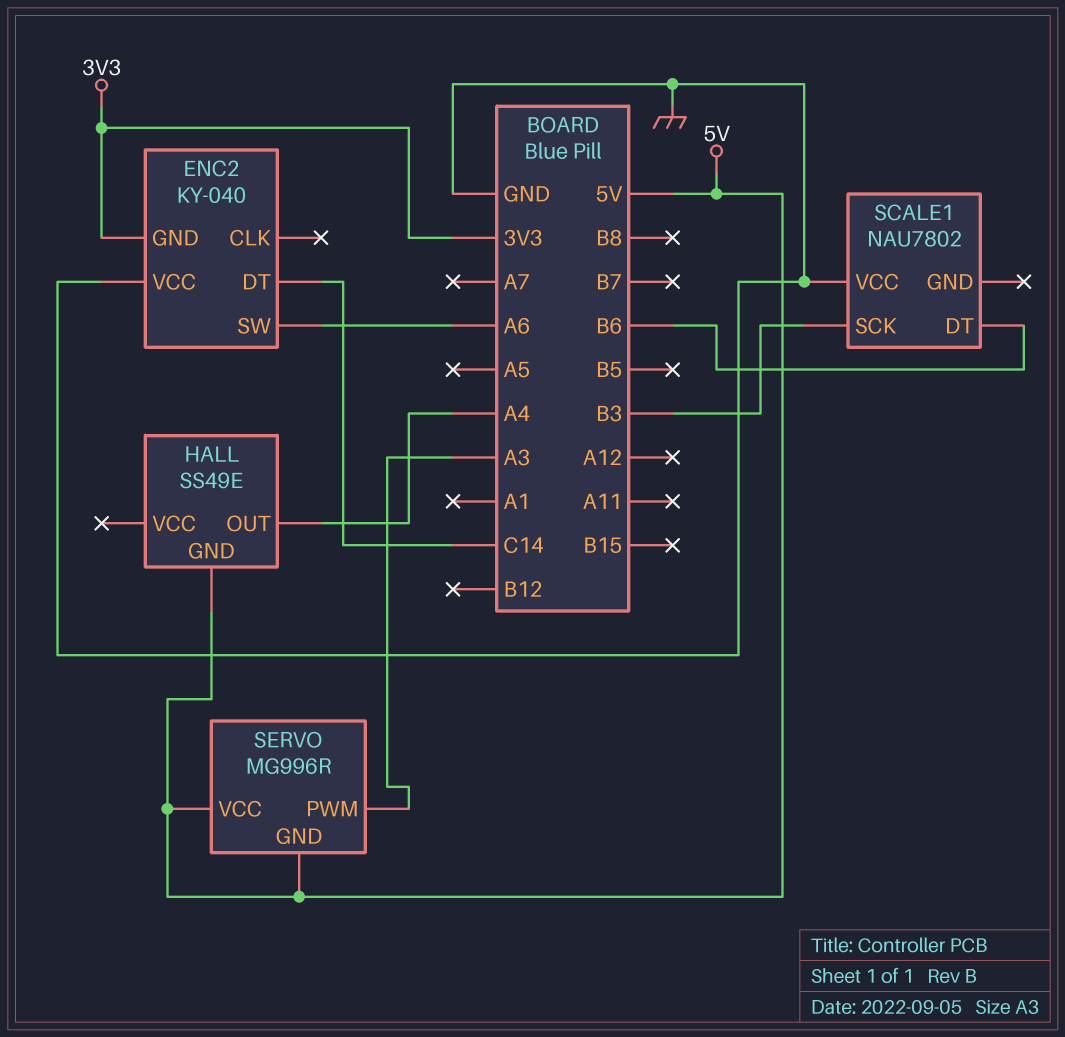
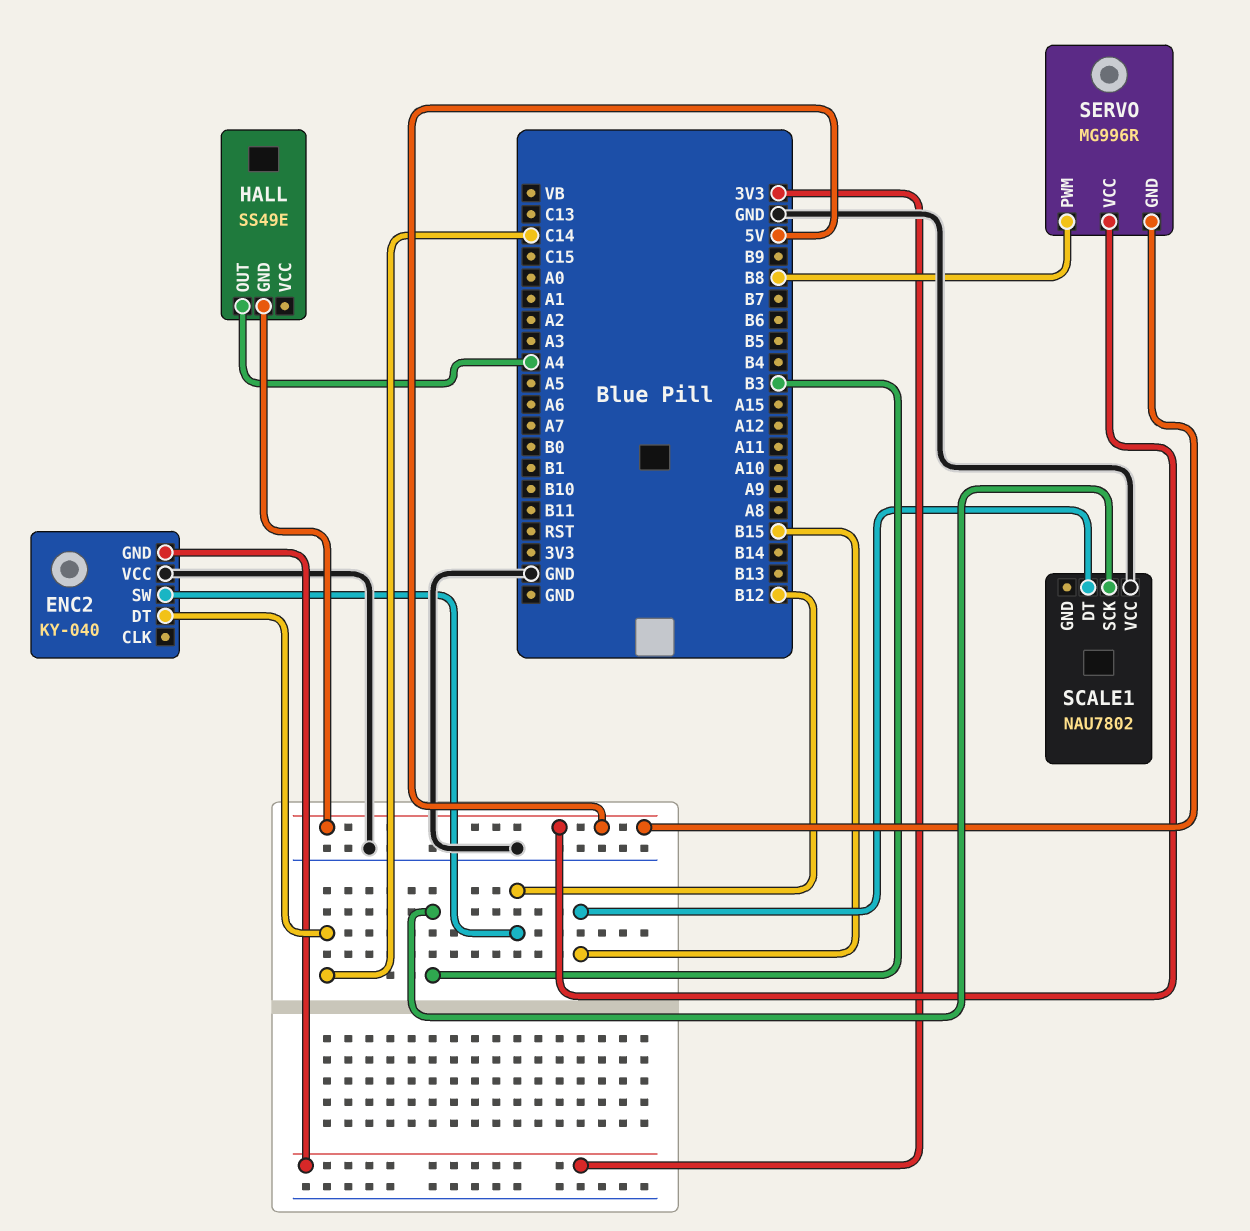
ENC2 pin SW: A6 -> B12
SCALE1 pin DT: B6 -> B15
SERVO pin PWM: A3 -> B8

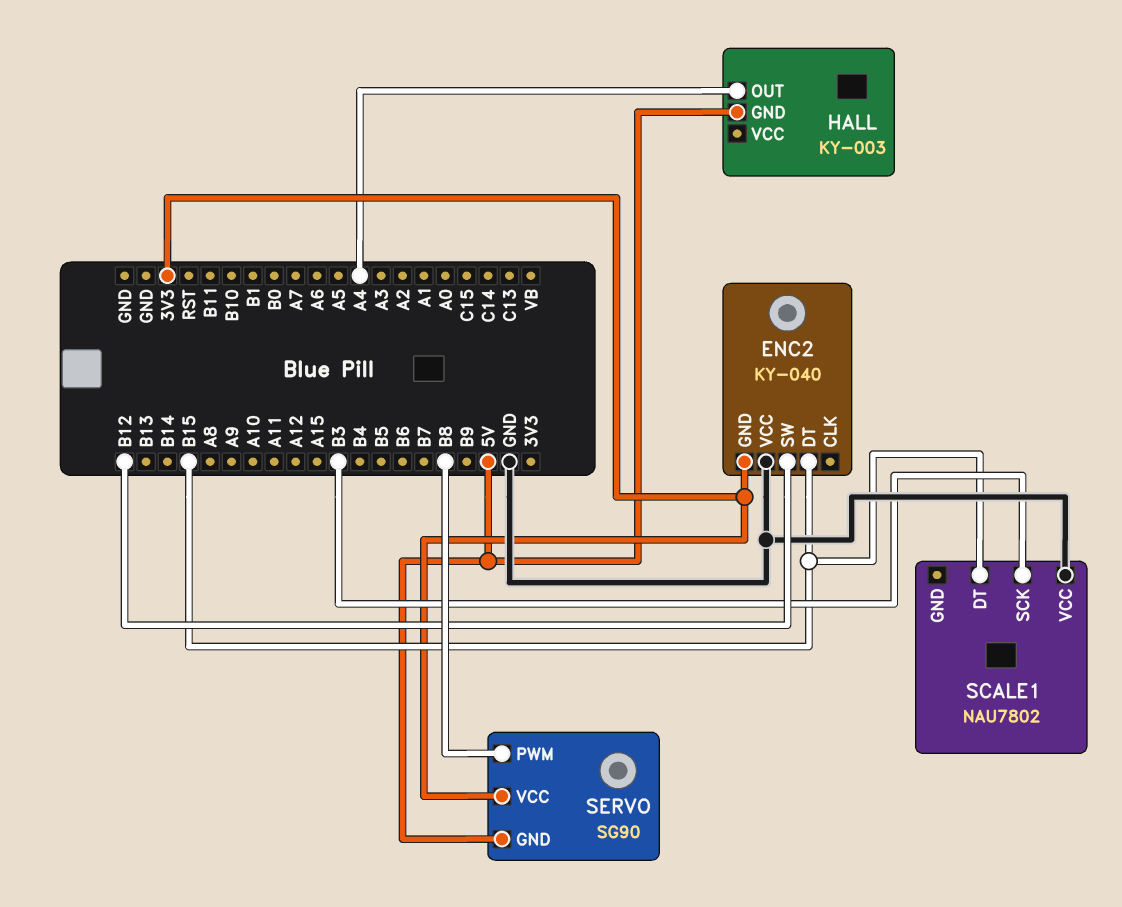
ENC2 pin DT: C14 -> B15
HALL: SS49E -> KY-003
SERVO: MG996R -> SG90
SERVO pin VCC: 5V -> 3V3

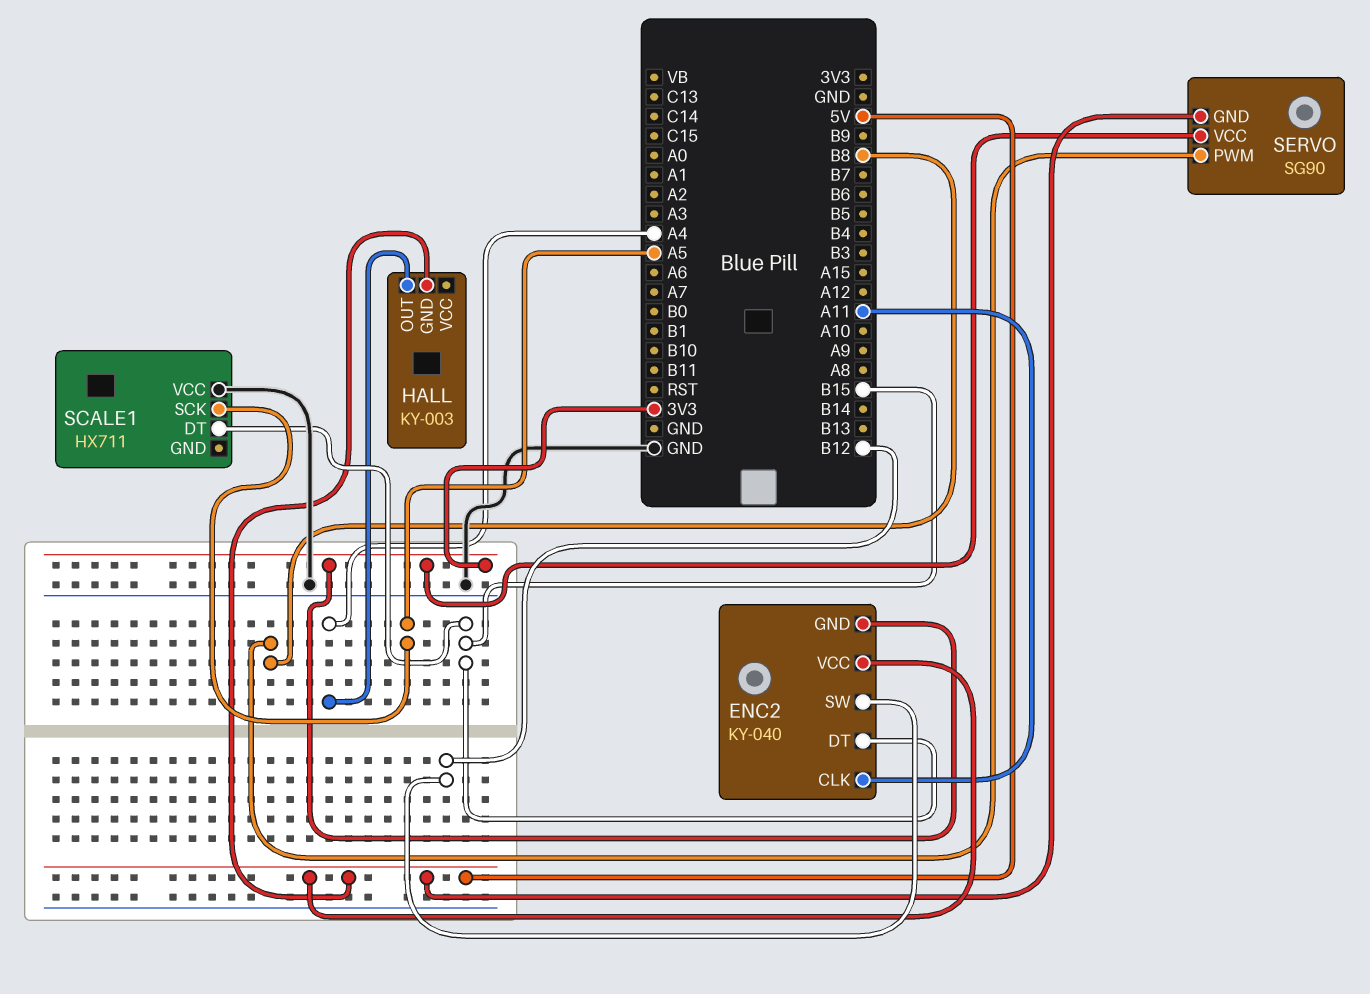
ENC2 pin CLK: none -> A11
ENC2 pin VCC: GND -> 5V
SCALE1: NAU7802 -> HX711
SCALE1 pin SCK: B3 -> A5

